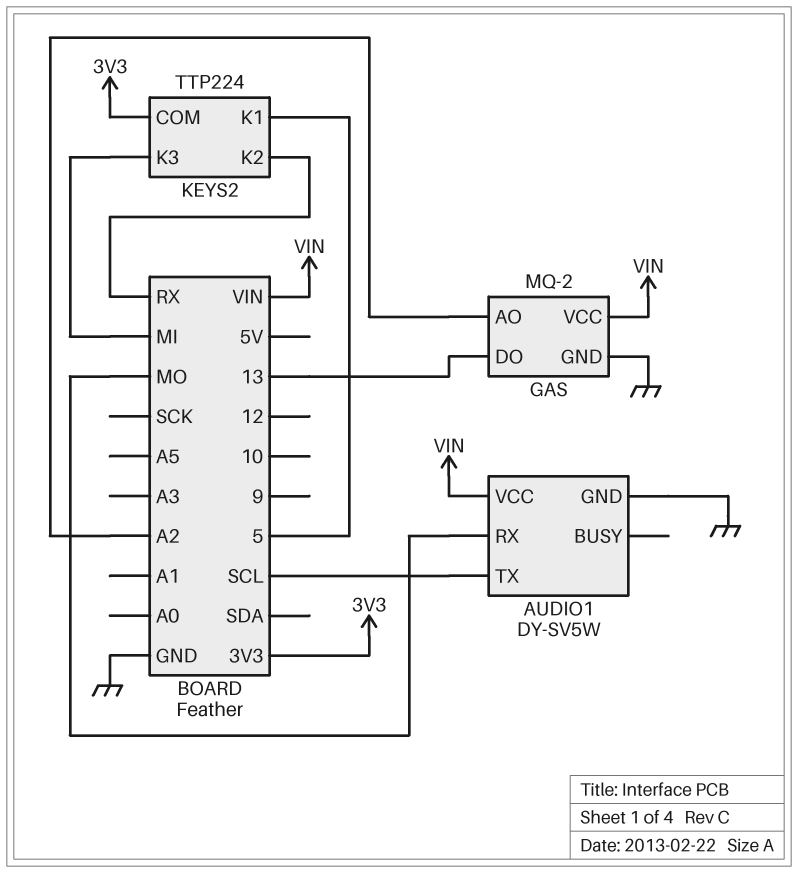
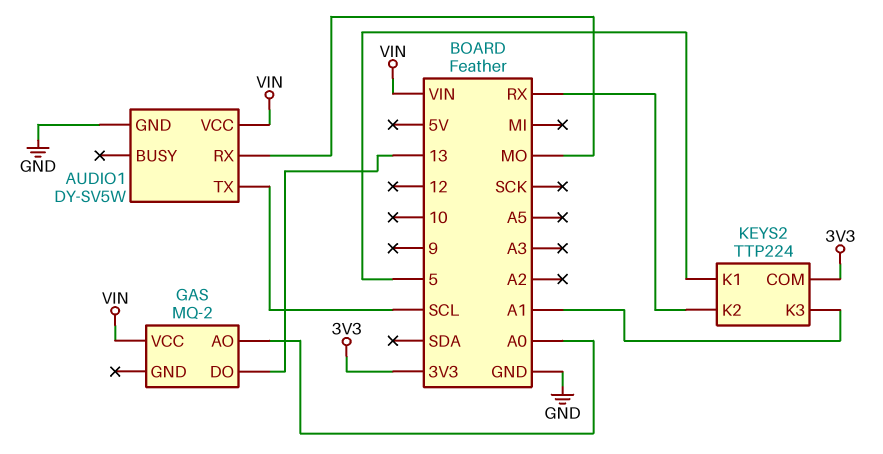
GAS pin AO: A2 -> A0
GAS pin GND: GND -> none
KEYS2 pin K3: MI -> A1

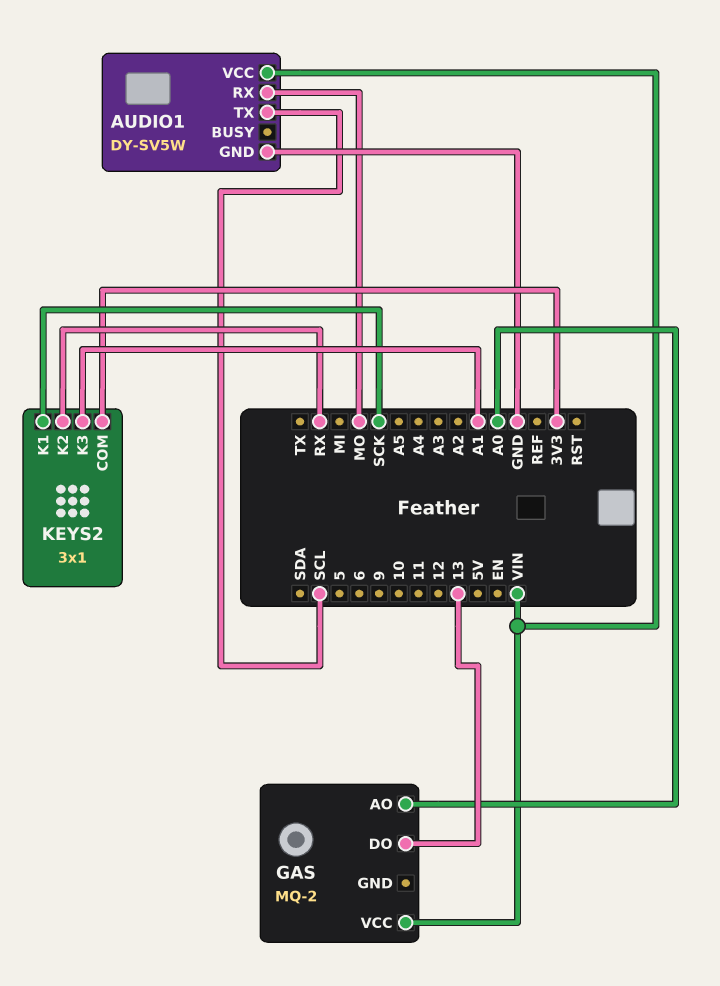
KEYS2: TTP224 -> 3x1
KEYS2 pin K1: 5 -> SCK

